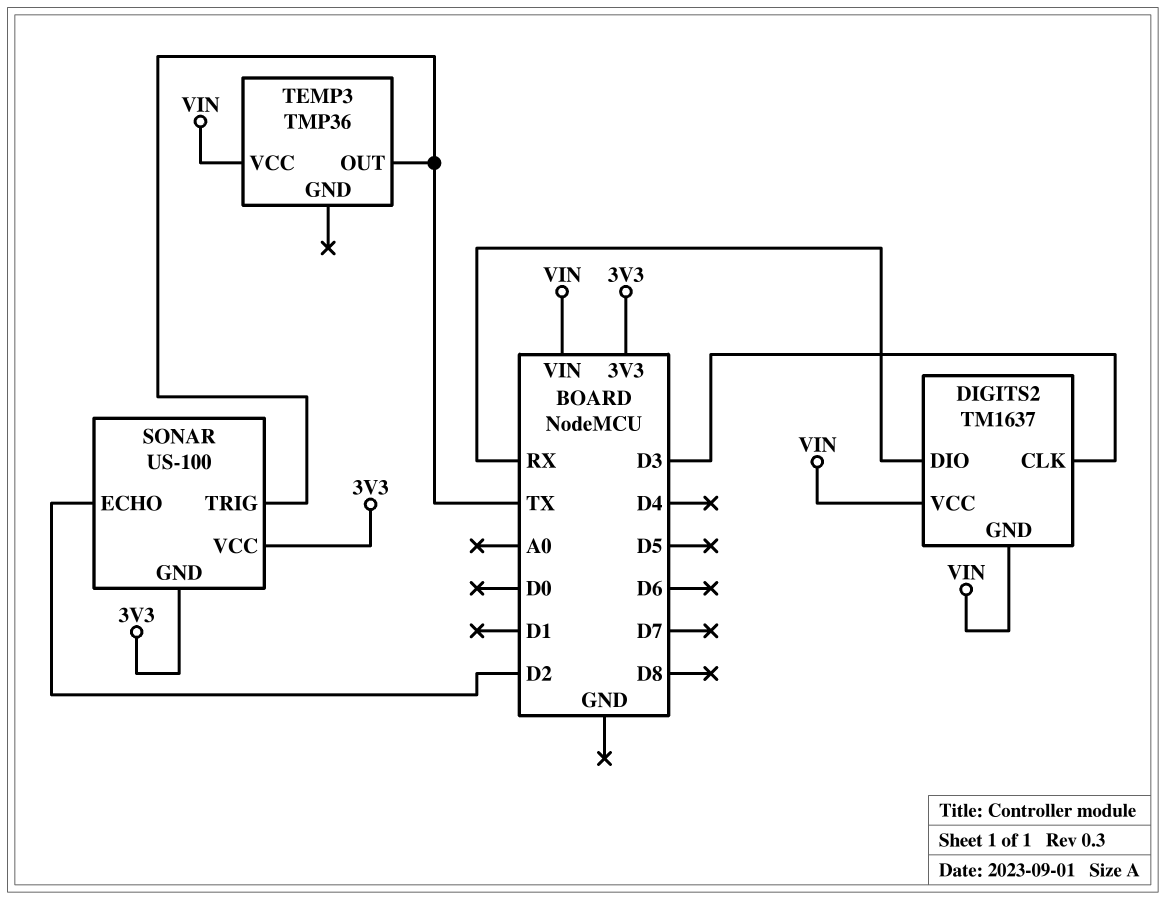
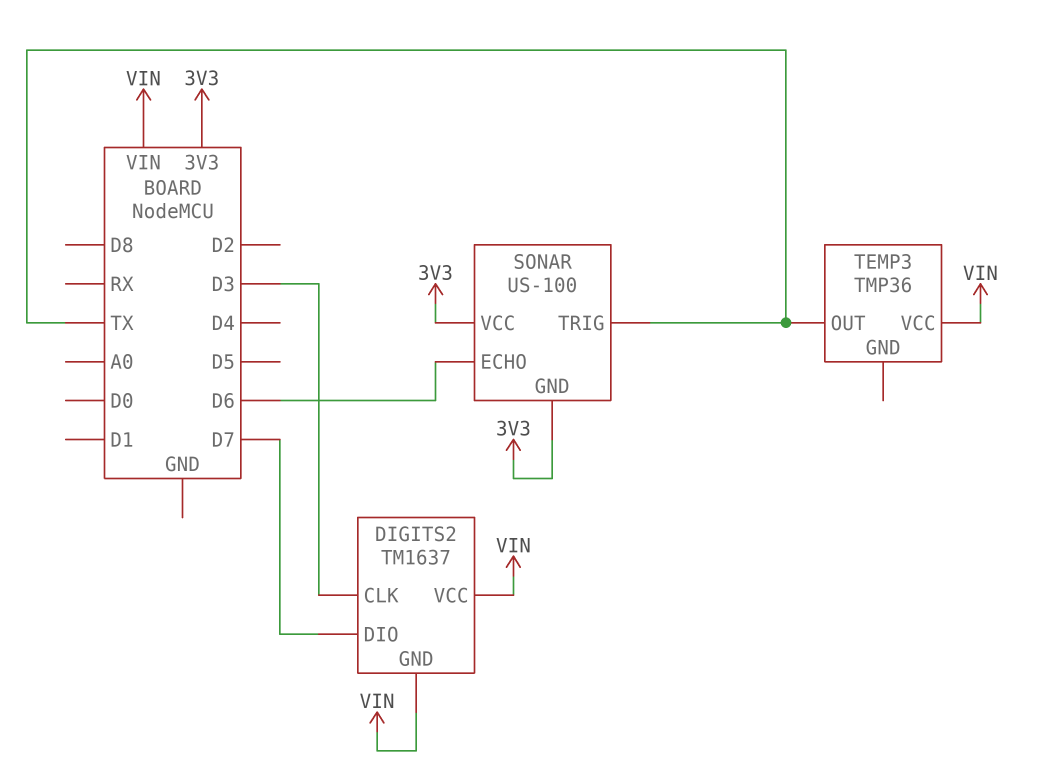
DIGITS2 pin DIO: RX -> D7
SONAR pin ECHO: D2 -> D6

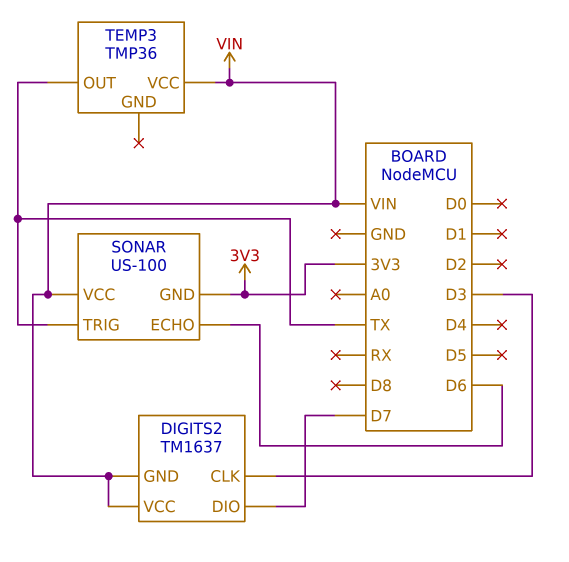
SONAR pin VCC: 3V3 -> VIN

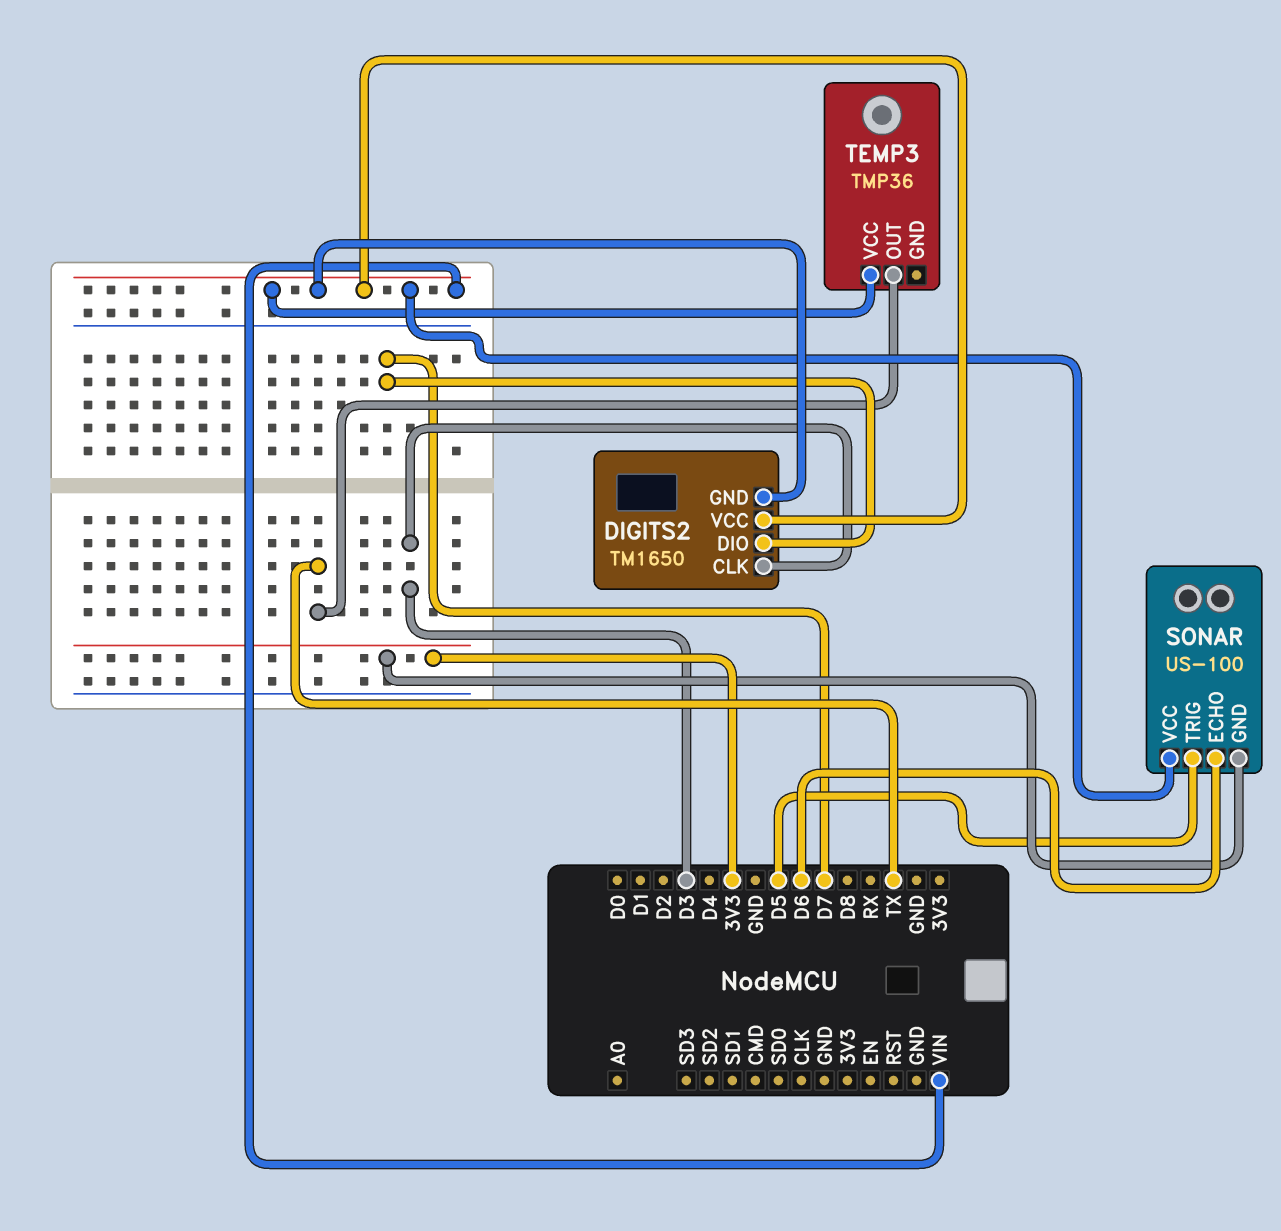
DIGITS2: TM1637 -> TM1650
SONAR pin TRIG: TX -> D5

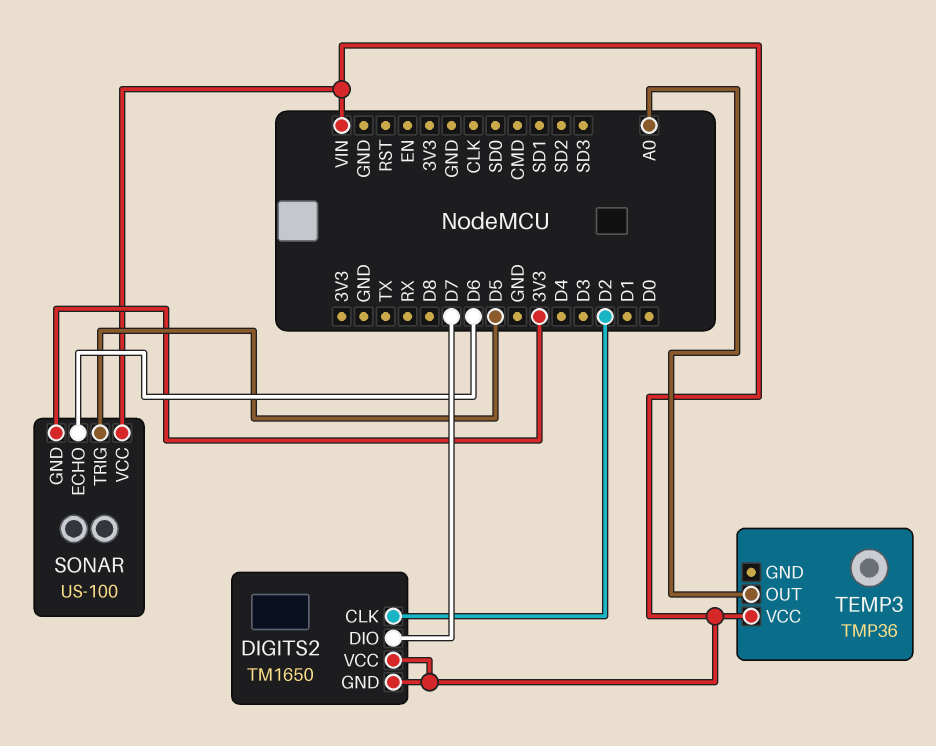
DIGITS2 pin CLK: D3 -> D2
TEMP3 pin OUT: TX -> A0

